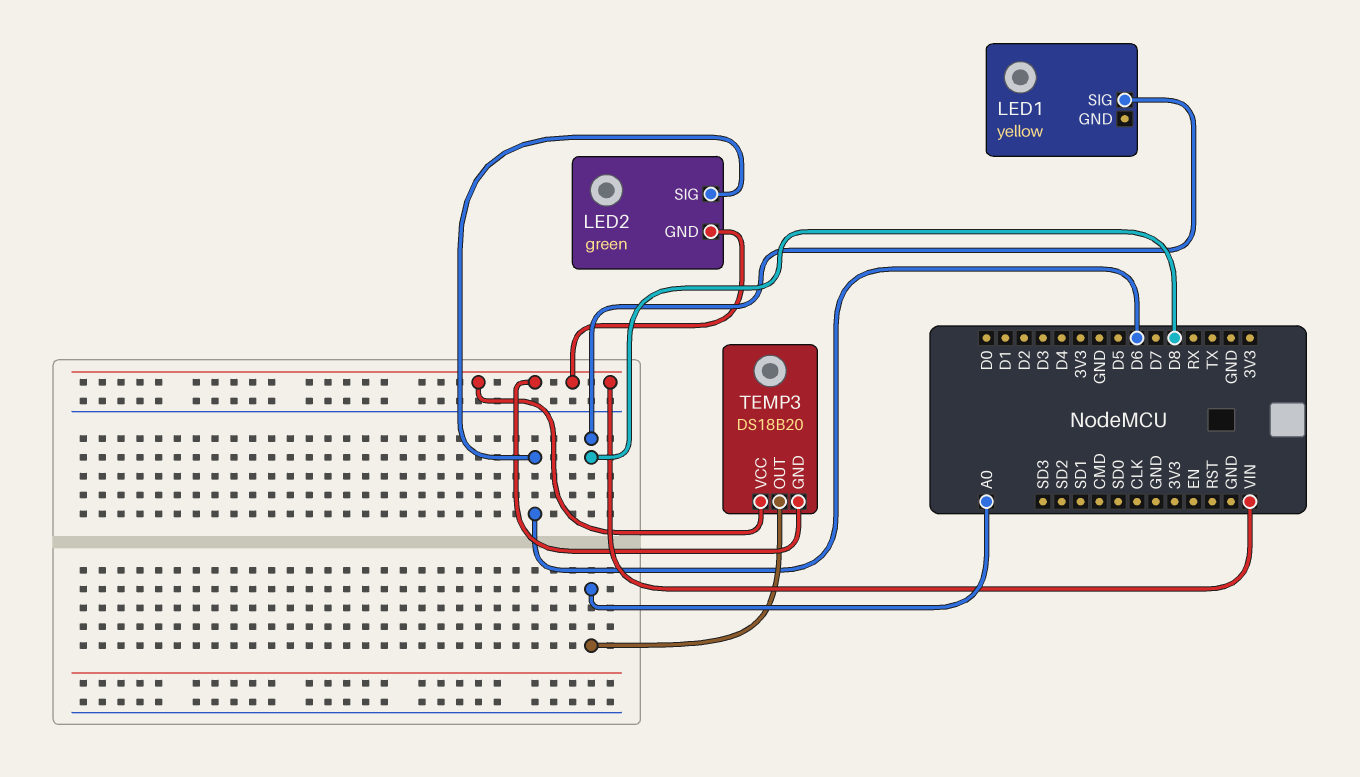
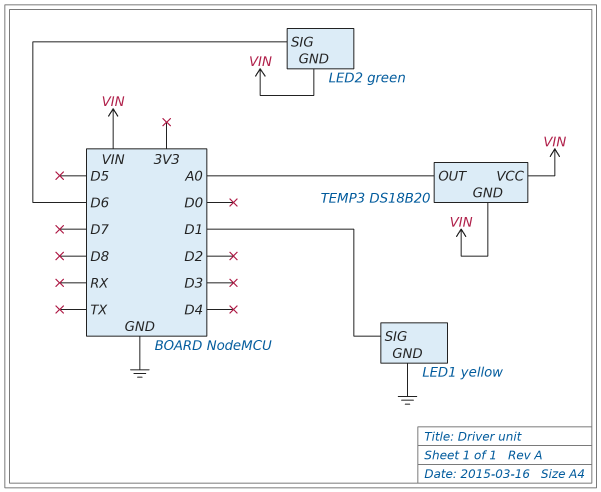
LED1 pin GND: none -> GND
LED1 pin SIG: D8 -> D1

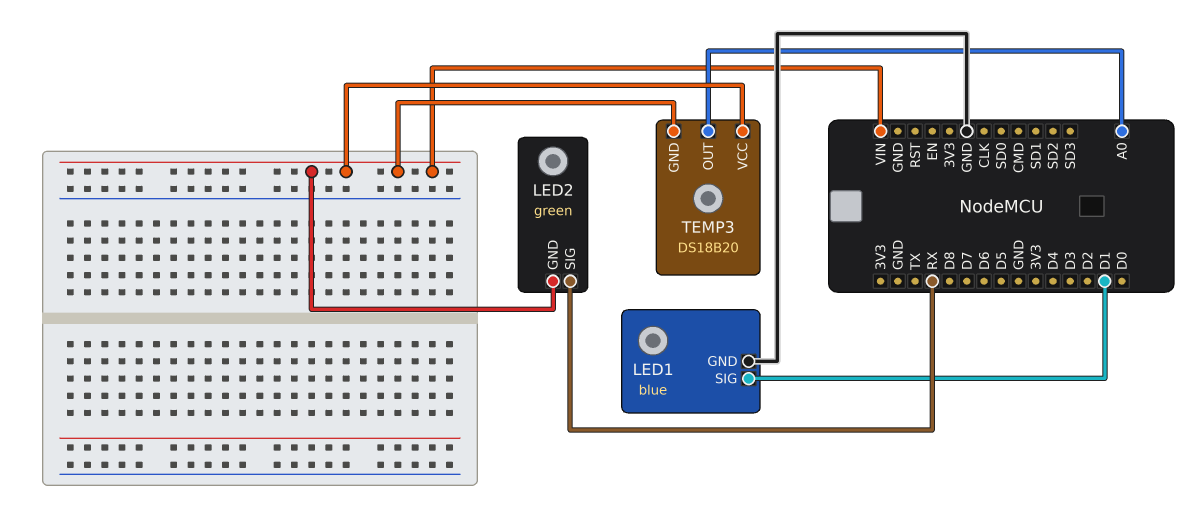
LED1: yellow -> blue
LED2 pin SIG: D6 -> RX

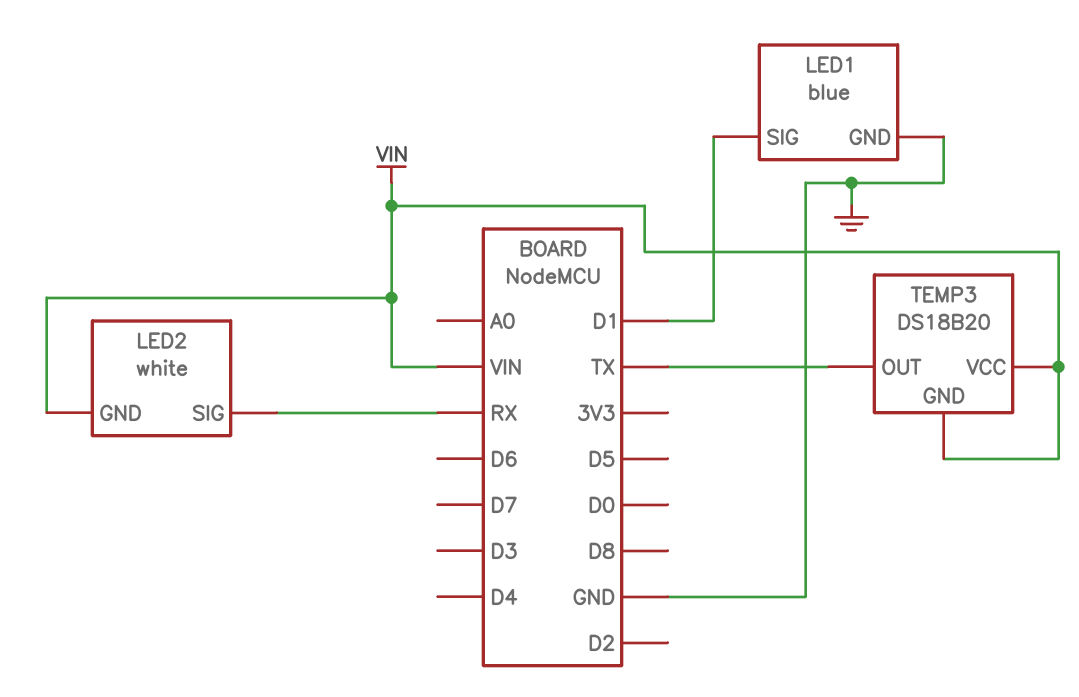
LED2: green -> white
TEMP3 pin OUT: A0 -> TX

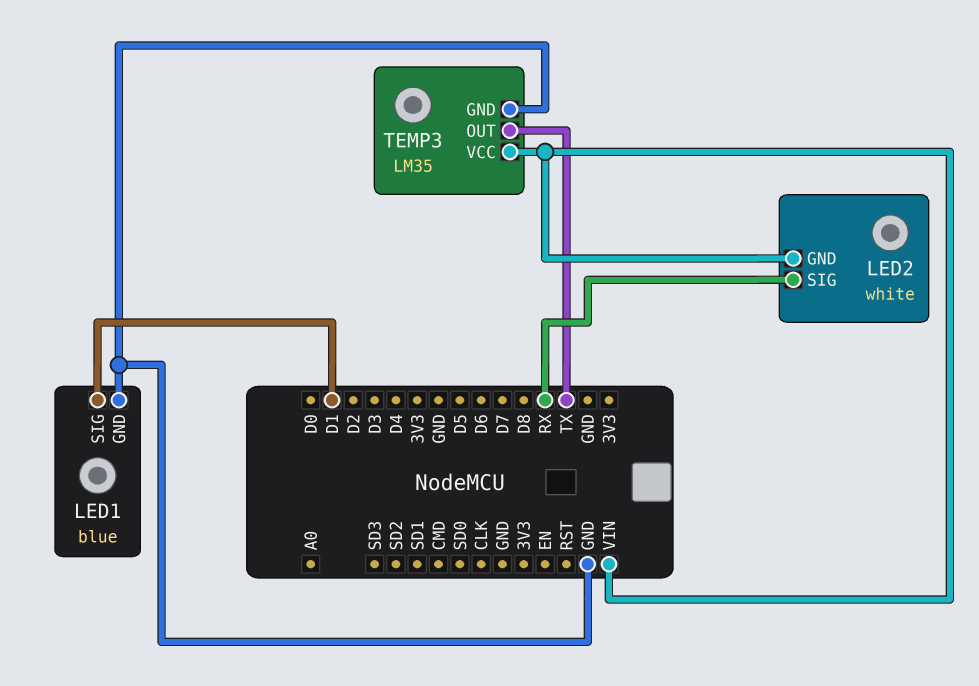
TEMP3: DS18B20 -> LM35
TEMP3 pin GND: VIN -> GND

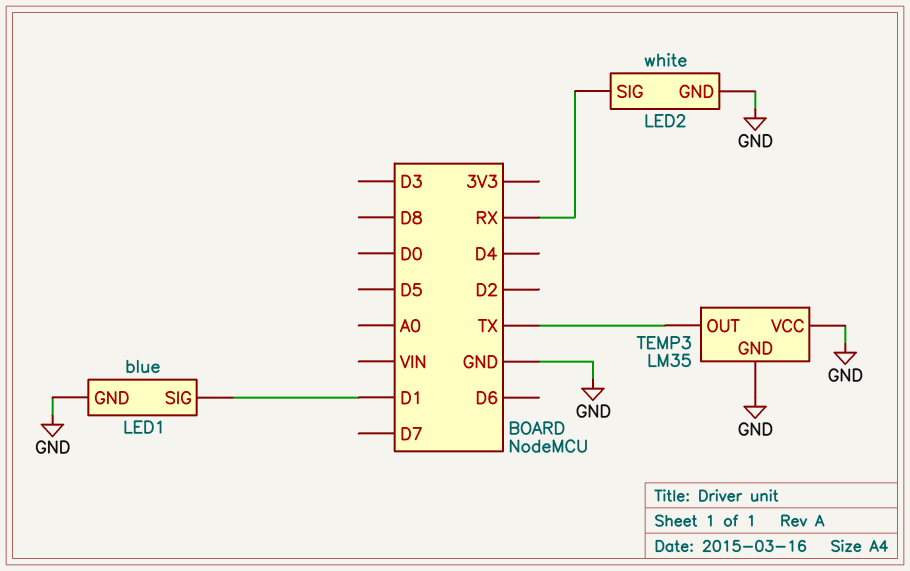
LED2 pin GND: VIN -> GND
TEMP3 pin VCC: VIN -> GND

